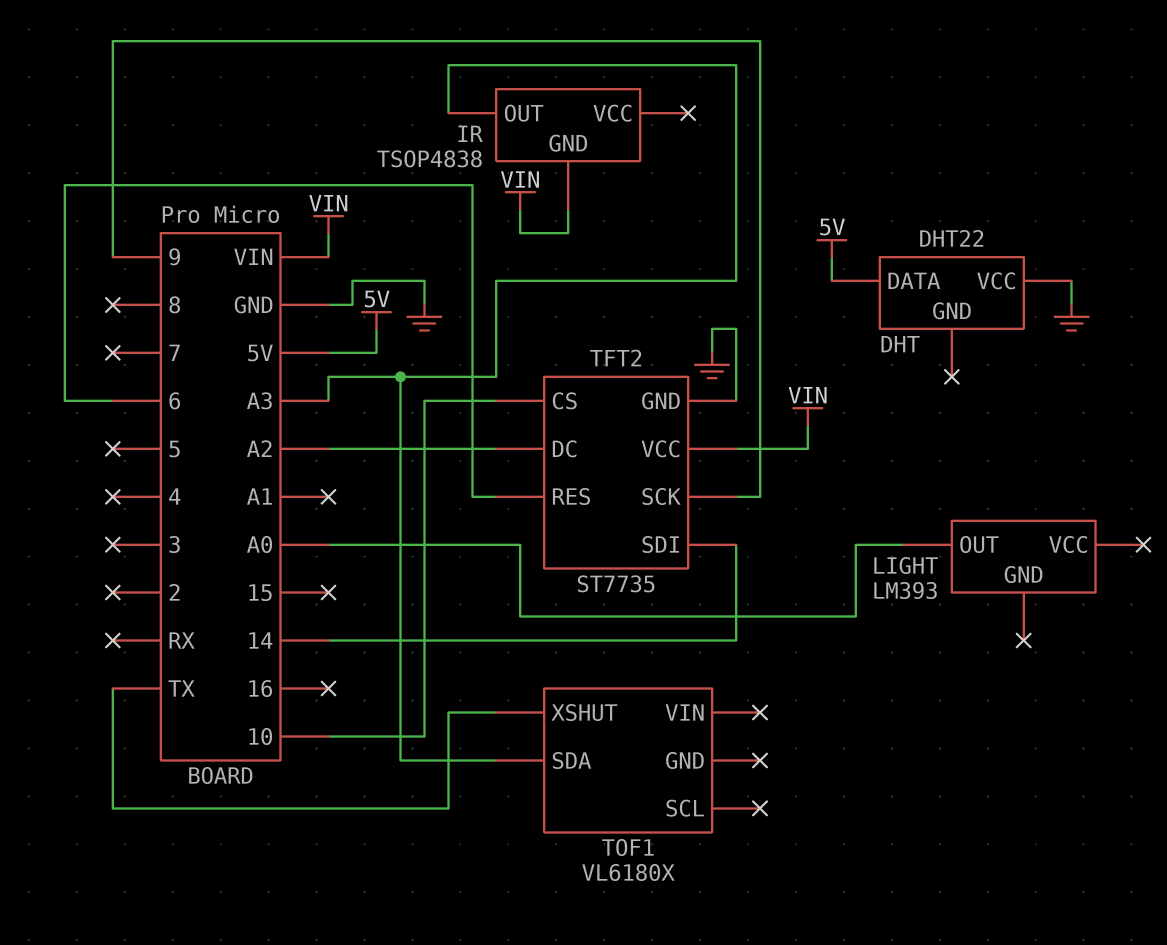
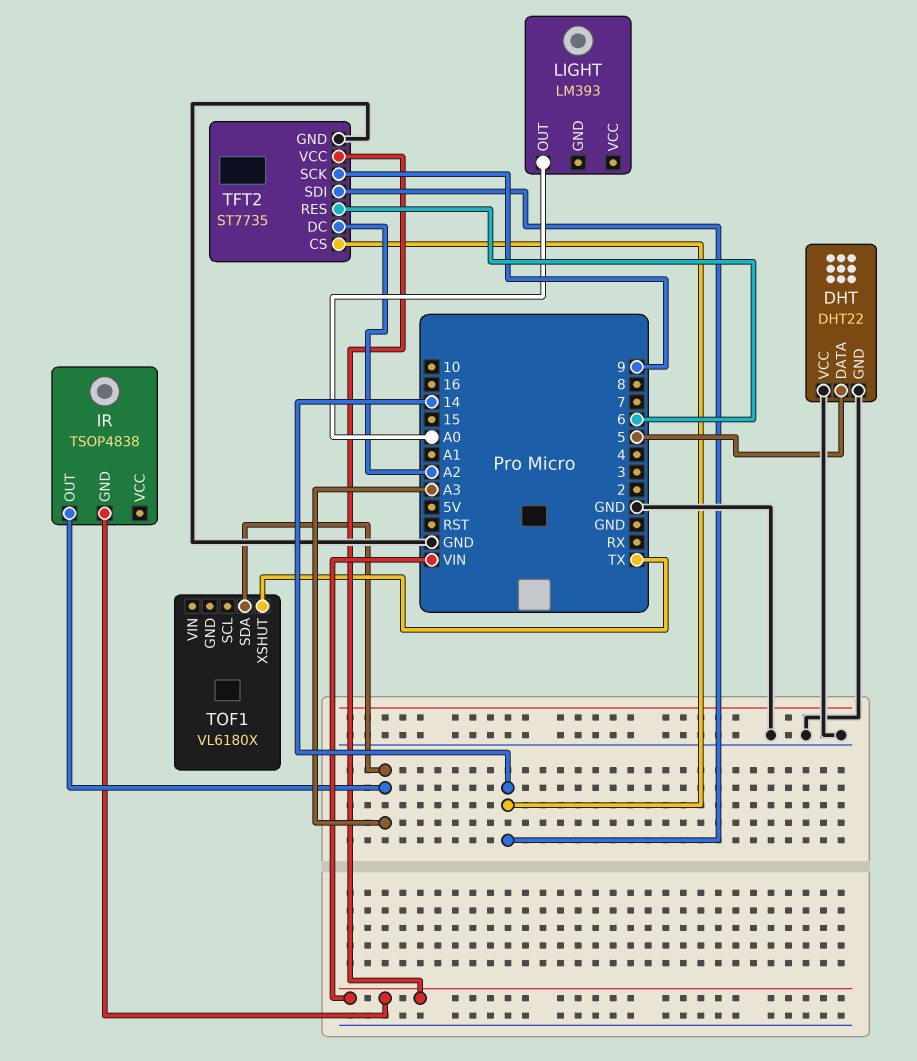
DHT pin DATA: 5V -> 5
DHT pin GND: none -> GND
TFT2 pin CS: 10 -> 14

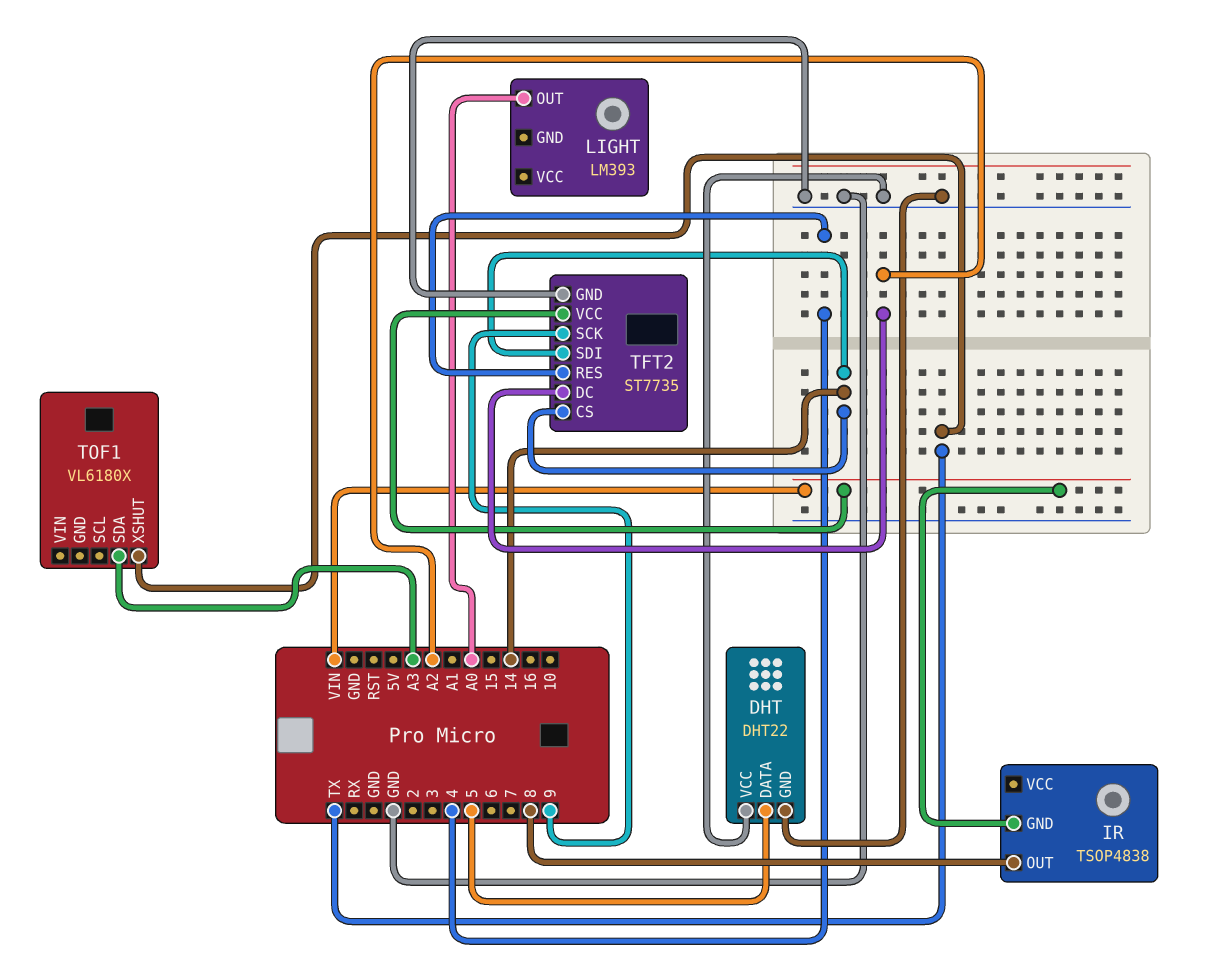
IR pin OUT: A3 -> 8
TFT2 pin RES: 6 -> 4

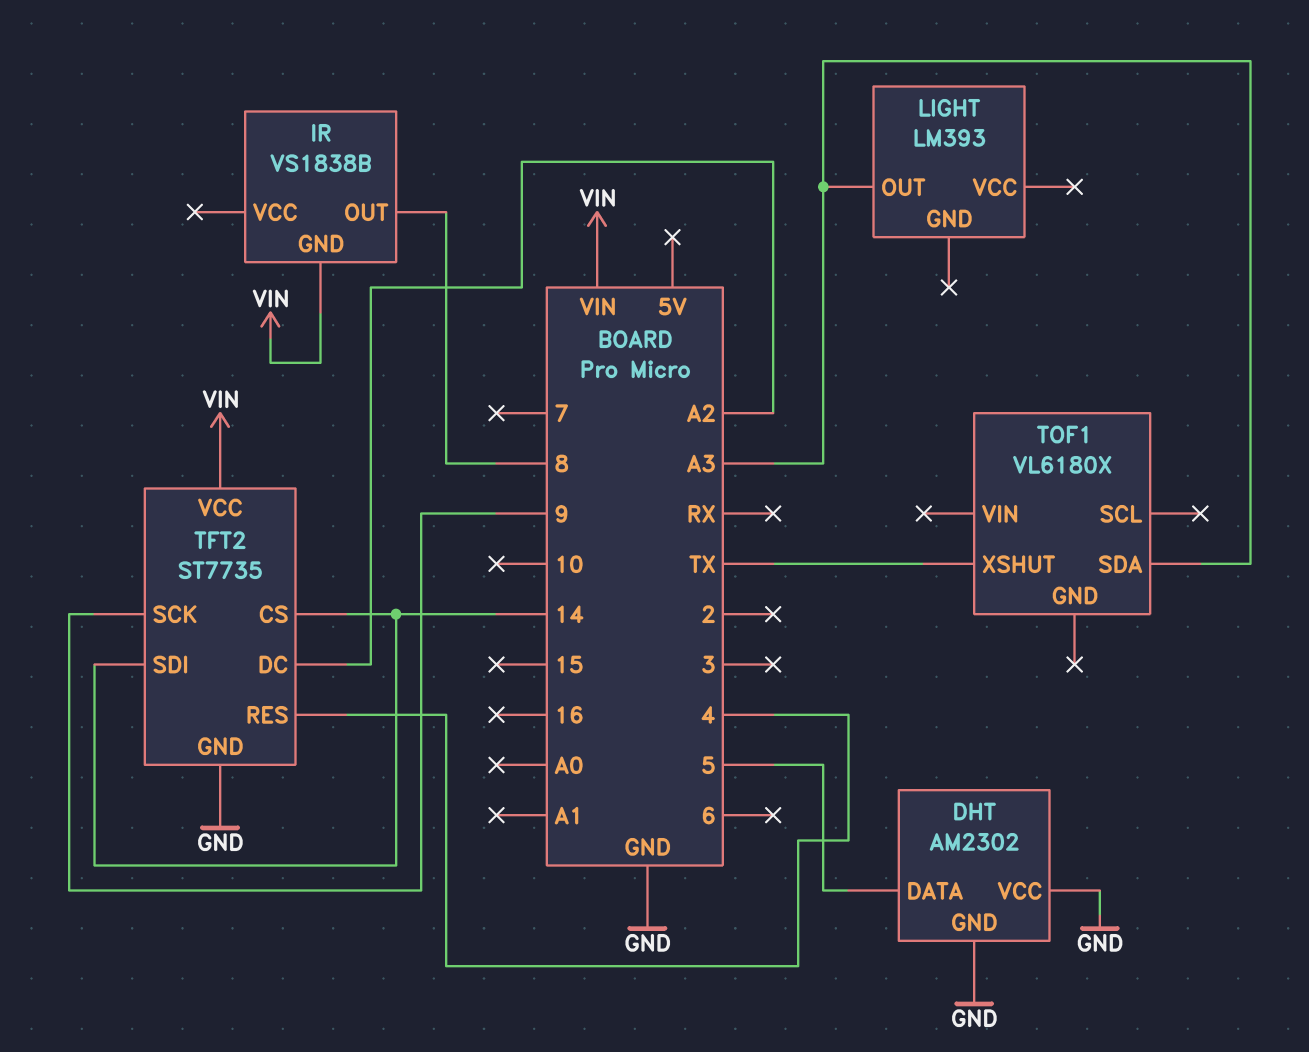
DHT: DHT22 -> AM2302
IR: TSOP4838 -> VS1838B
LIGHT pin OUT: A0 -> A3

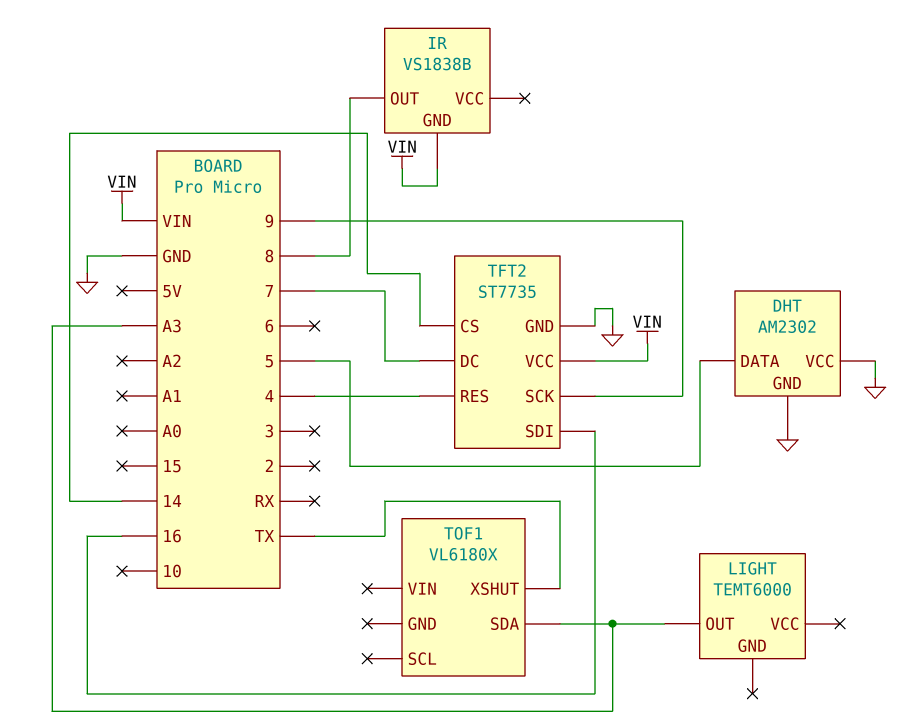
LIGHT: LM393 -> TEMT6000
TFT2 pin DC: A2 -> 7
TFT2 pin SDI: 14 -> 16

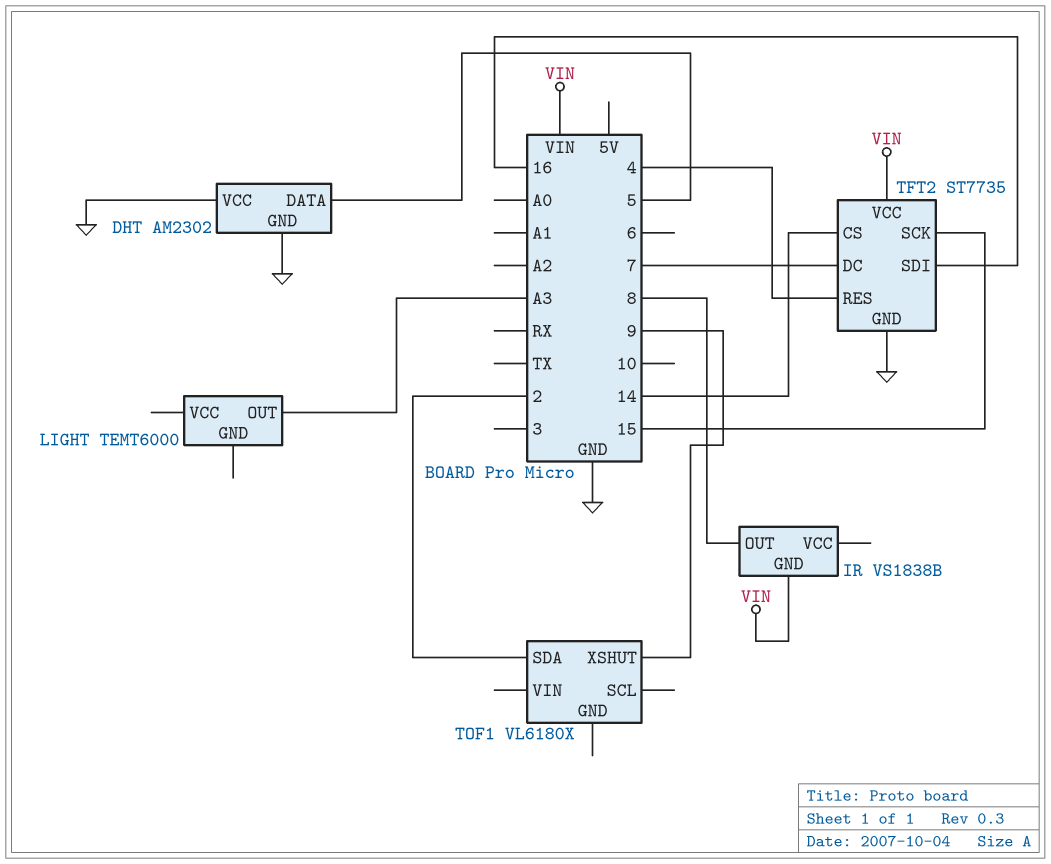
TFT2 pin SCK: 9 -> 15
TOF1 pin SDA: A3 -> 2
TOF1 pin XSHUT: TX -> 9

